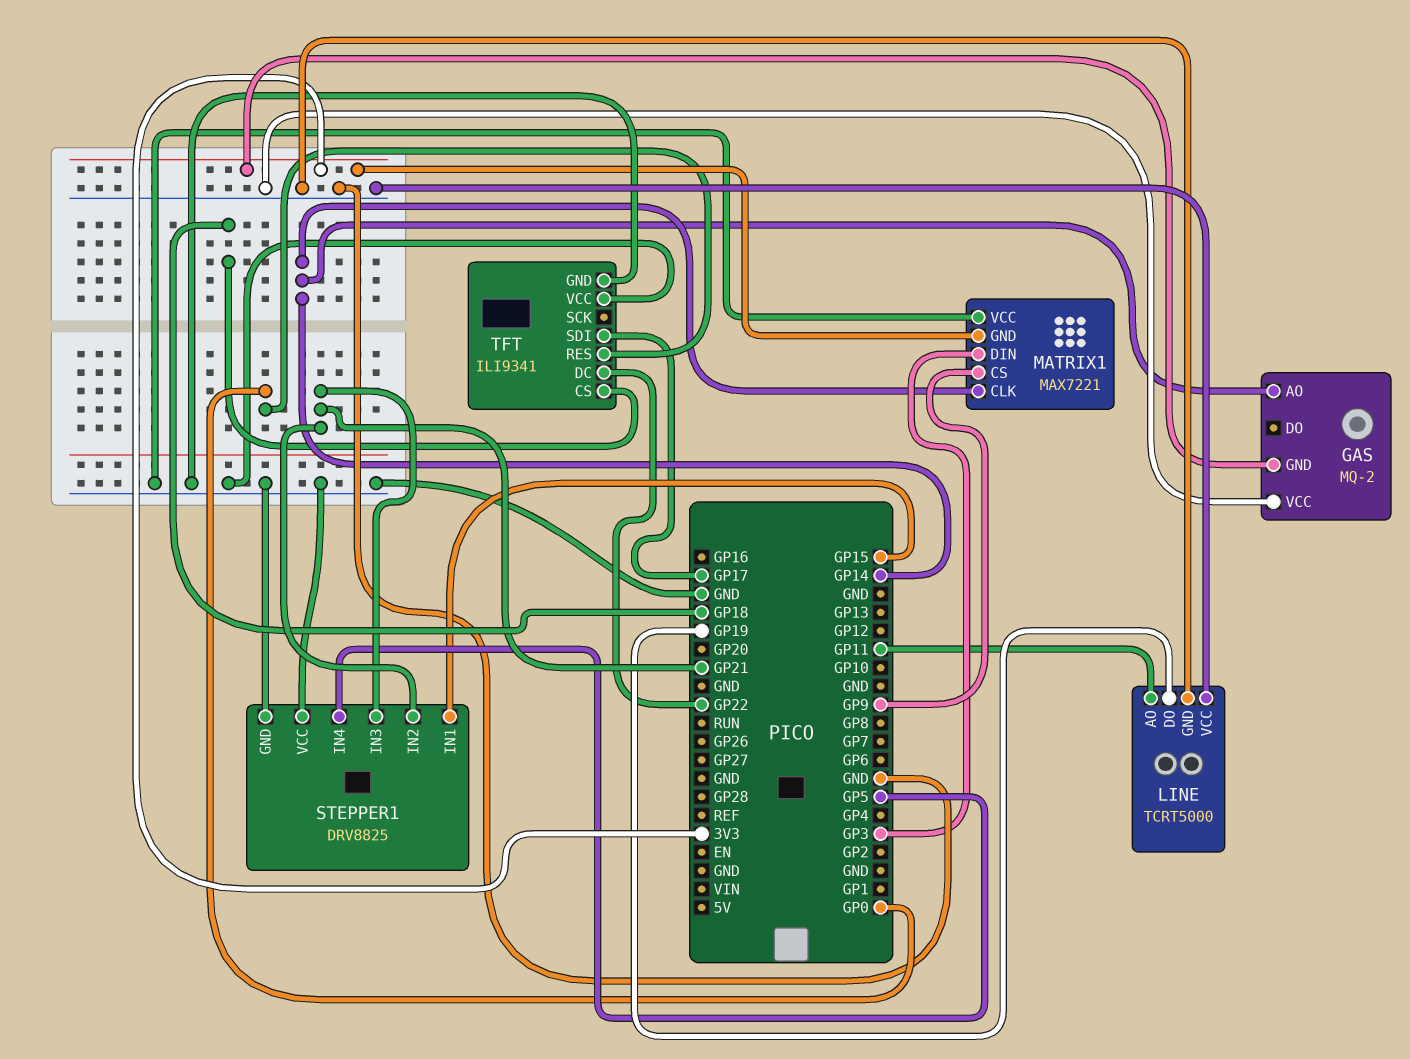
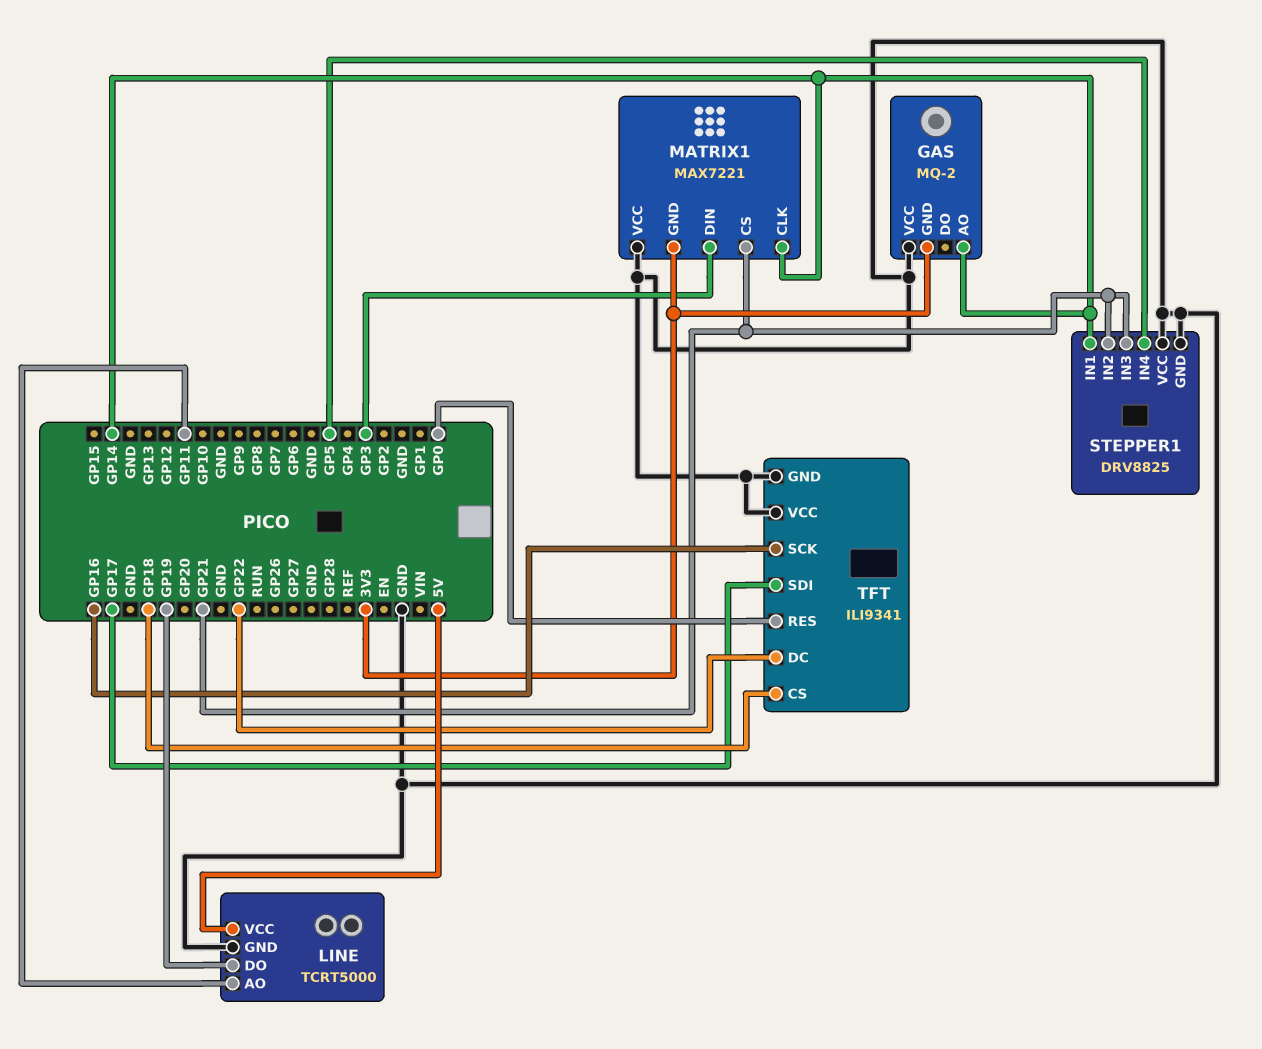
LINE pin VCC: GND -> 5V
MATRIX1 pin CS: GP9 -> GP21
STEPPER1 pin IN1: GP15 -> GP14
TFT pin SCK: none -> GP16

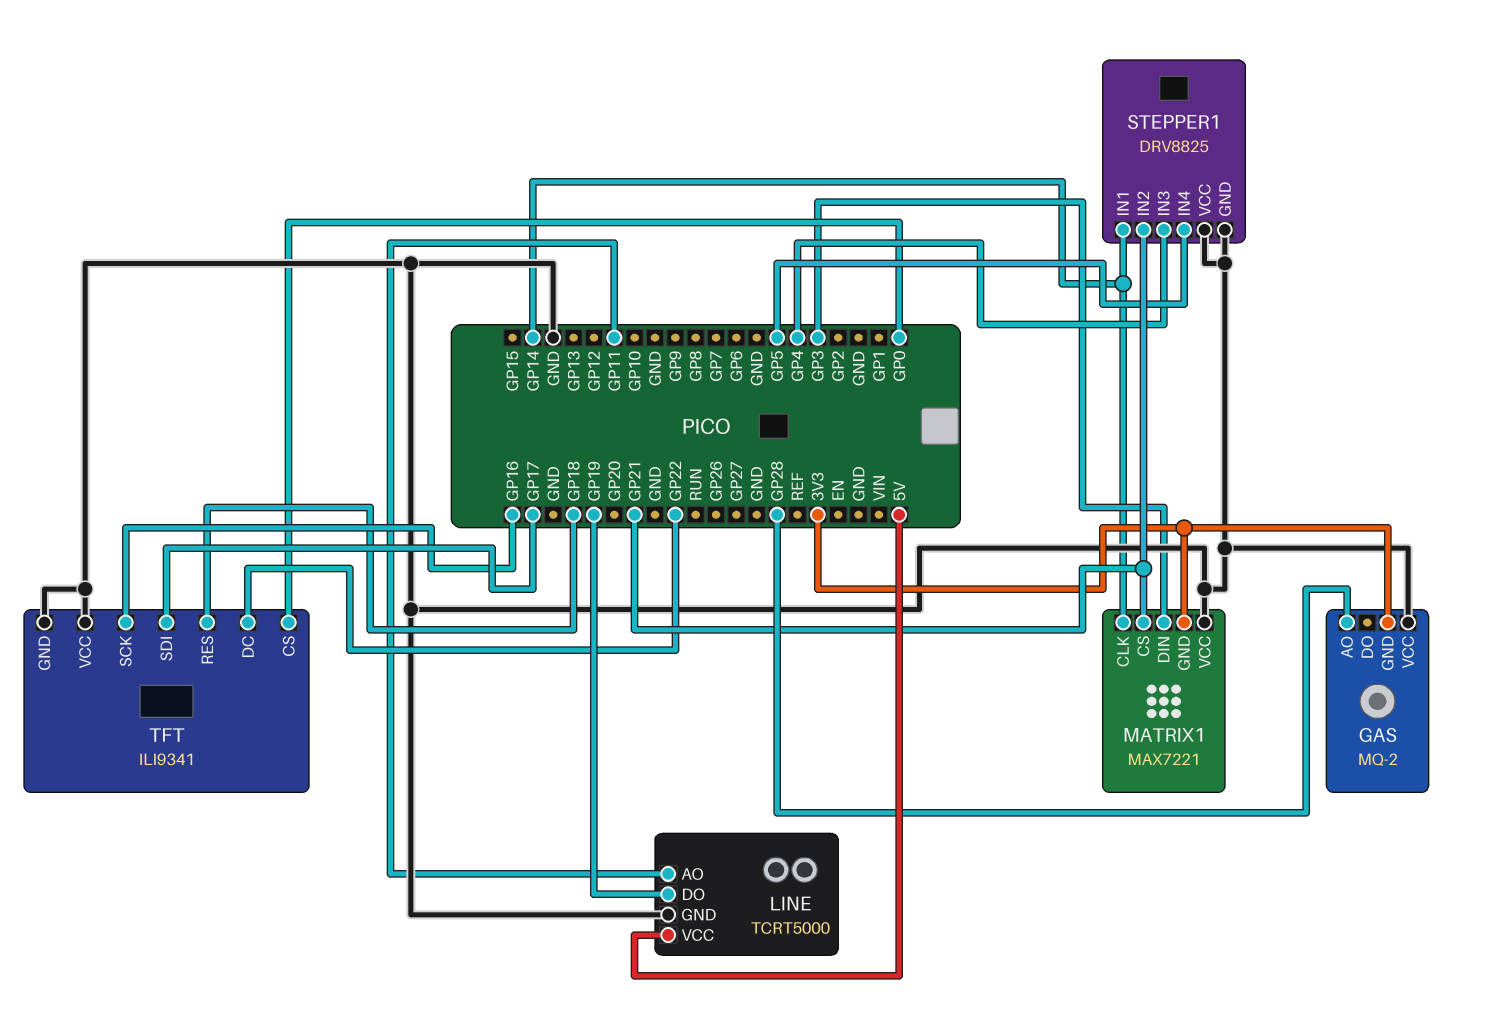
GAS pin AO: GP14 -> GP28
STEPPER1 pin IN3: GP21 -> GP4
TFT pin CS: GP18 -> GP0
TFT pin RES: GP0 -> GP18

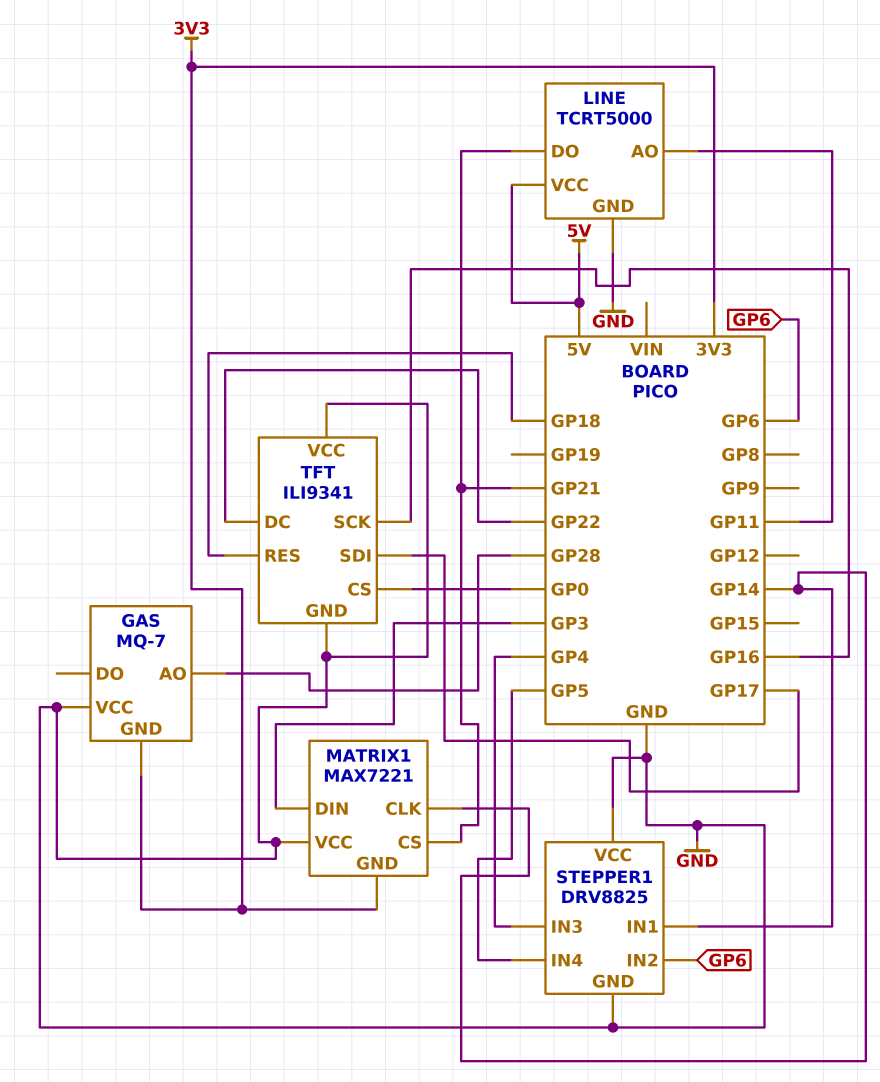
GAS: MQ-2 -> MQ-7
LINE pin DO: GP19 -> GP21
STEPPER1 pin IN2: GP21 -> GP6

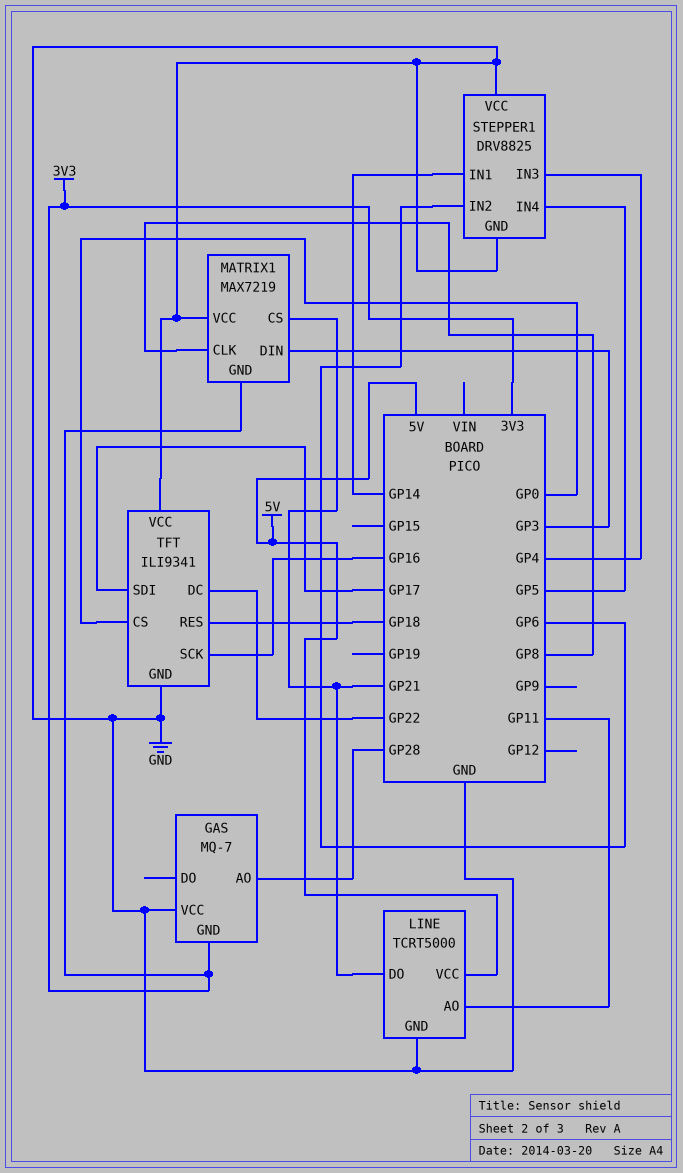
MATRIX1: MAX7221 -> MAX7219
MATRIX1 pin CLK: GP14 -> GP8

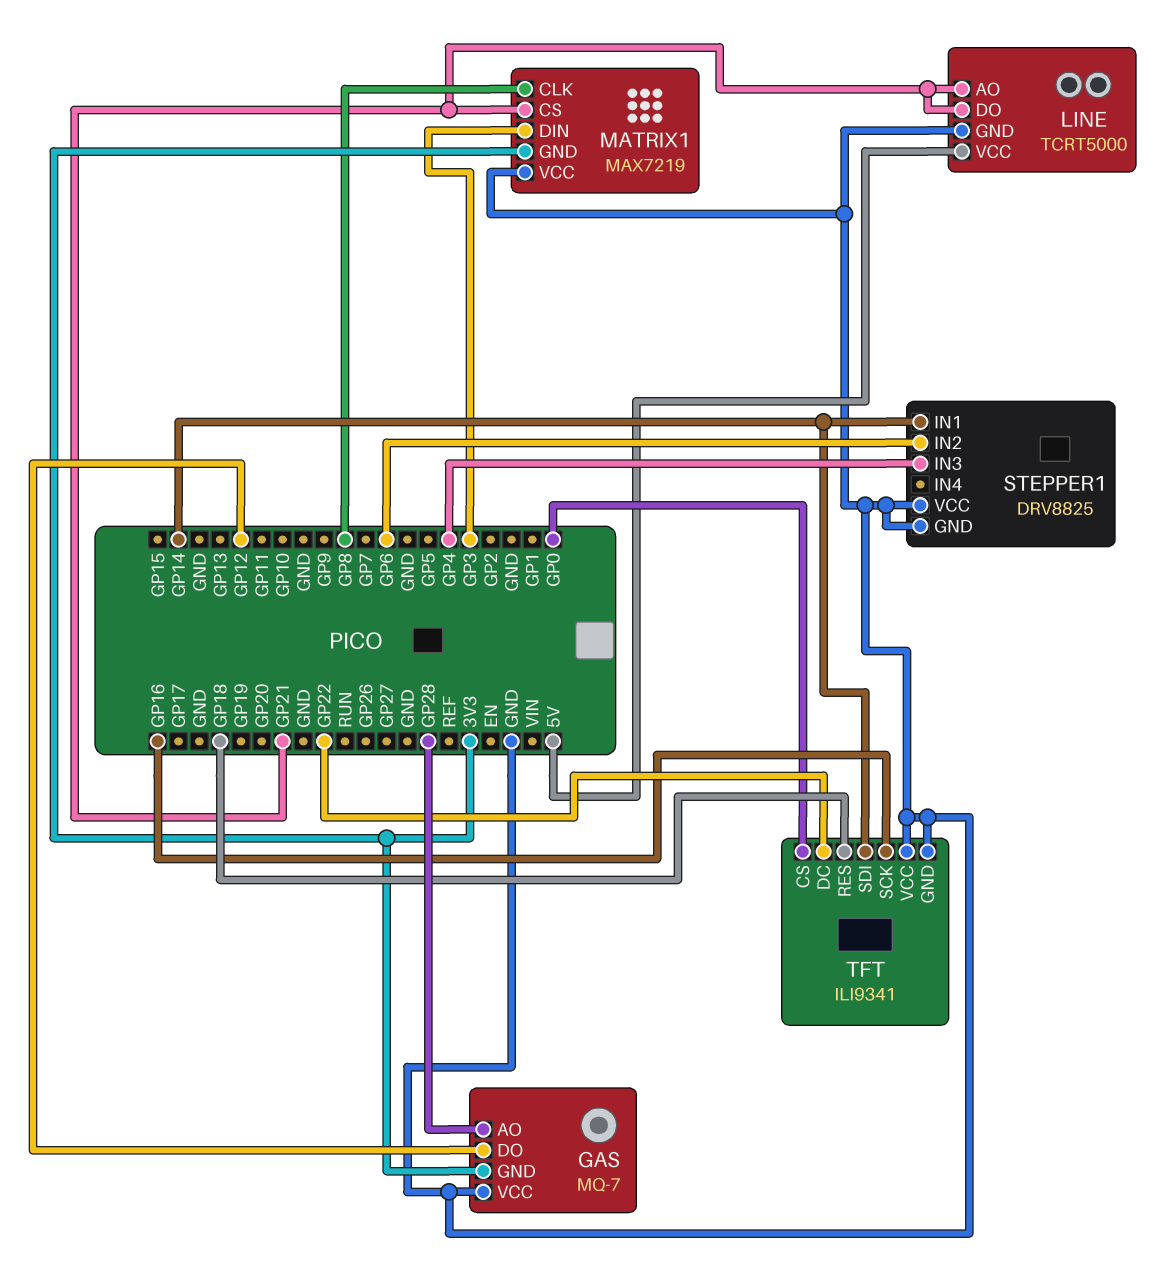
GAS pin DO: none -> GP12
LINE pin AO: GP11 -> GP21
STEPPER1 pin IN4: GP5 -> none
TFT pin SDI: GP17 -> GP14

